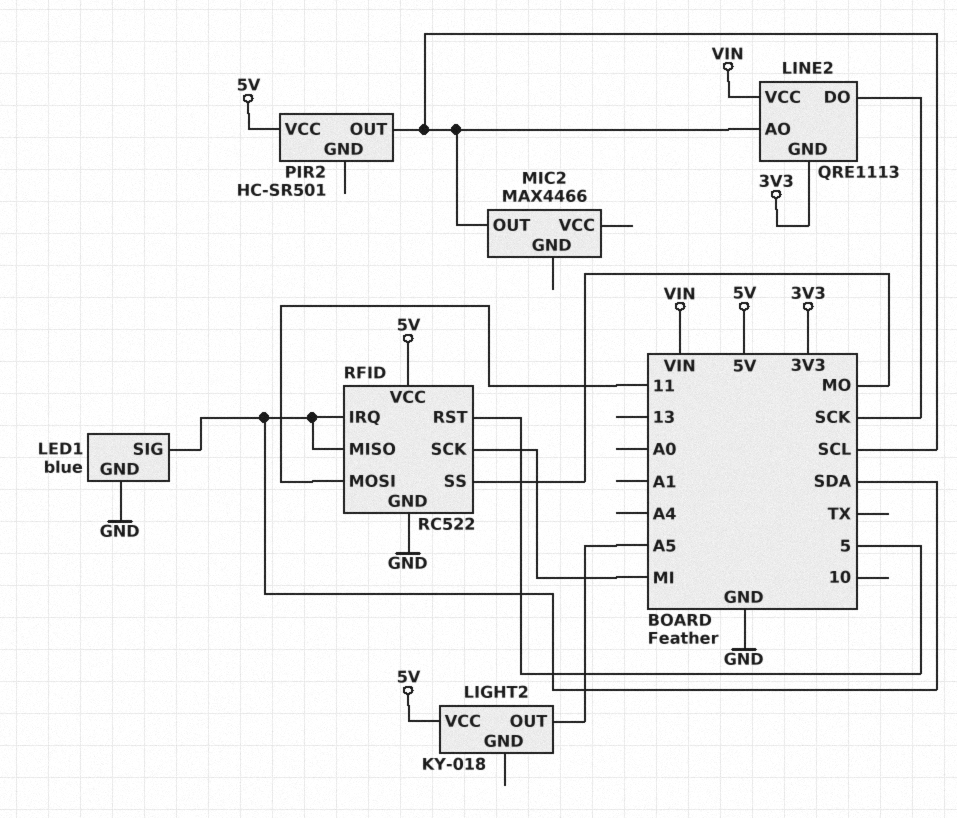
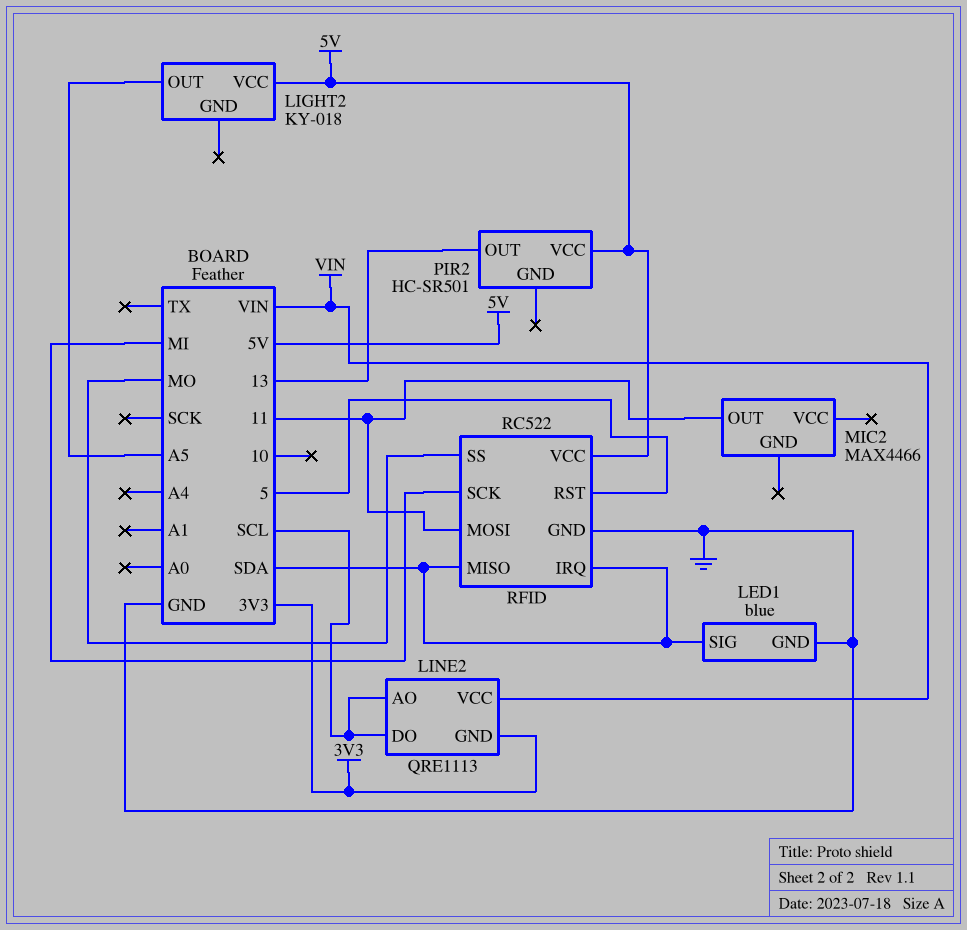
LINE2 pin DO: SCK -> SCL
MIC2 pin OUT: SCL -> 11
PIR2 pin OUT: SCL -> 13

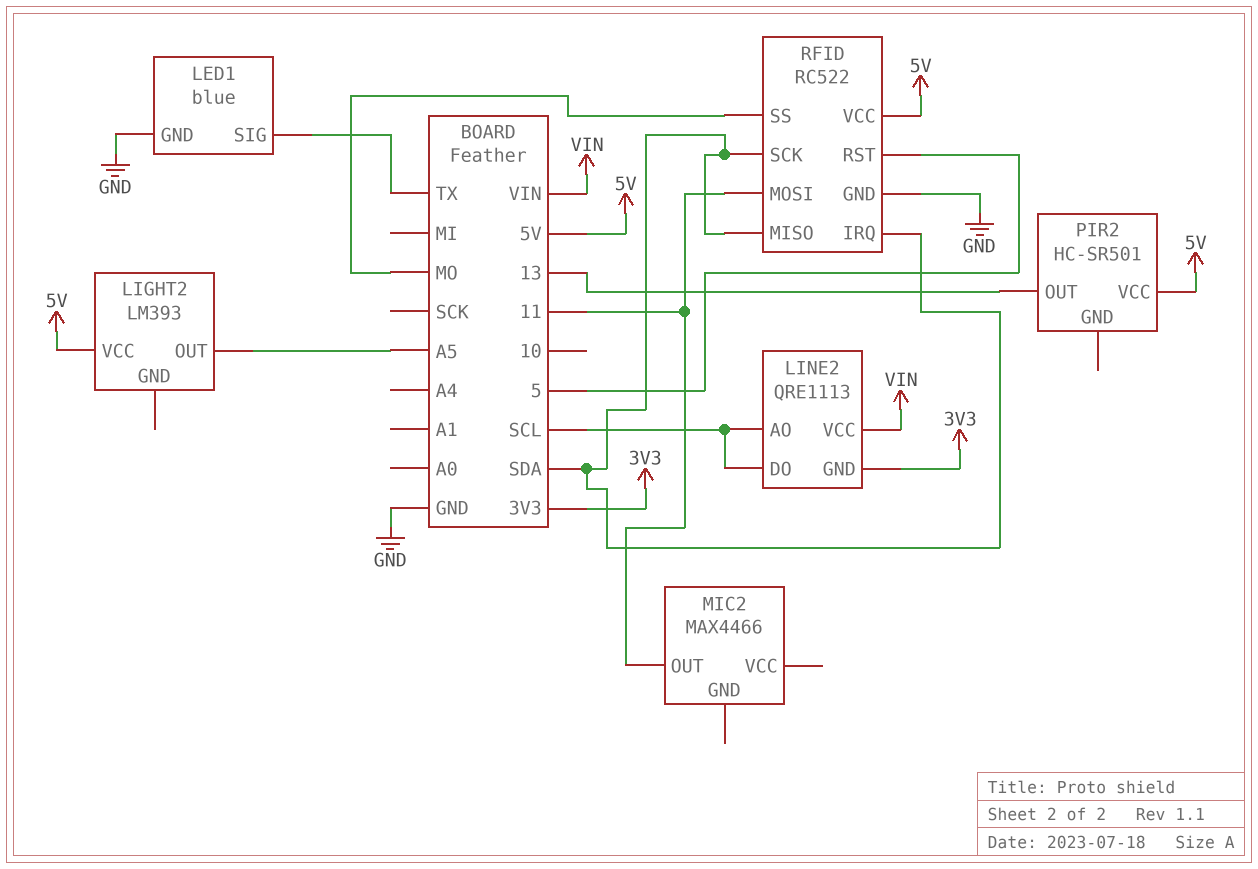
LED1 pin SIG: SDA -> TX
LIGHT2: KY-018 -> LM393
RFID pin SCK: MI -> SDA

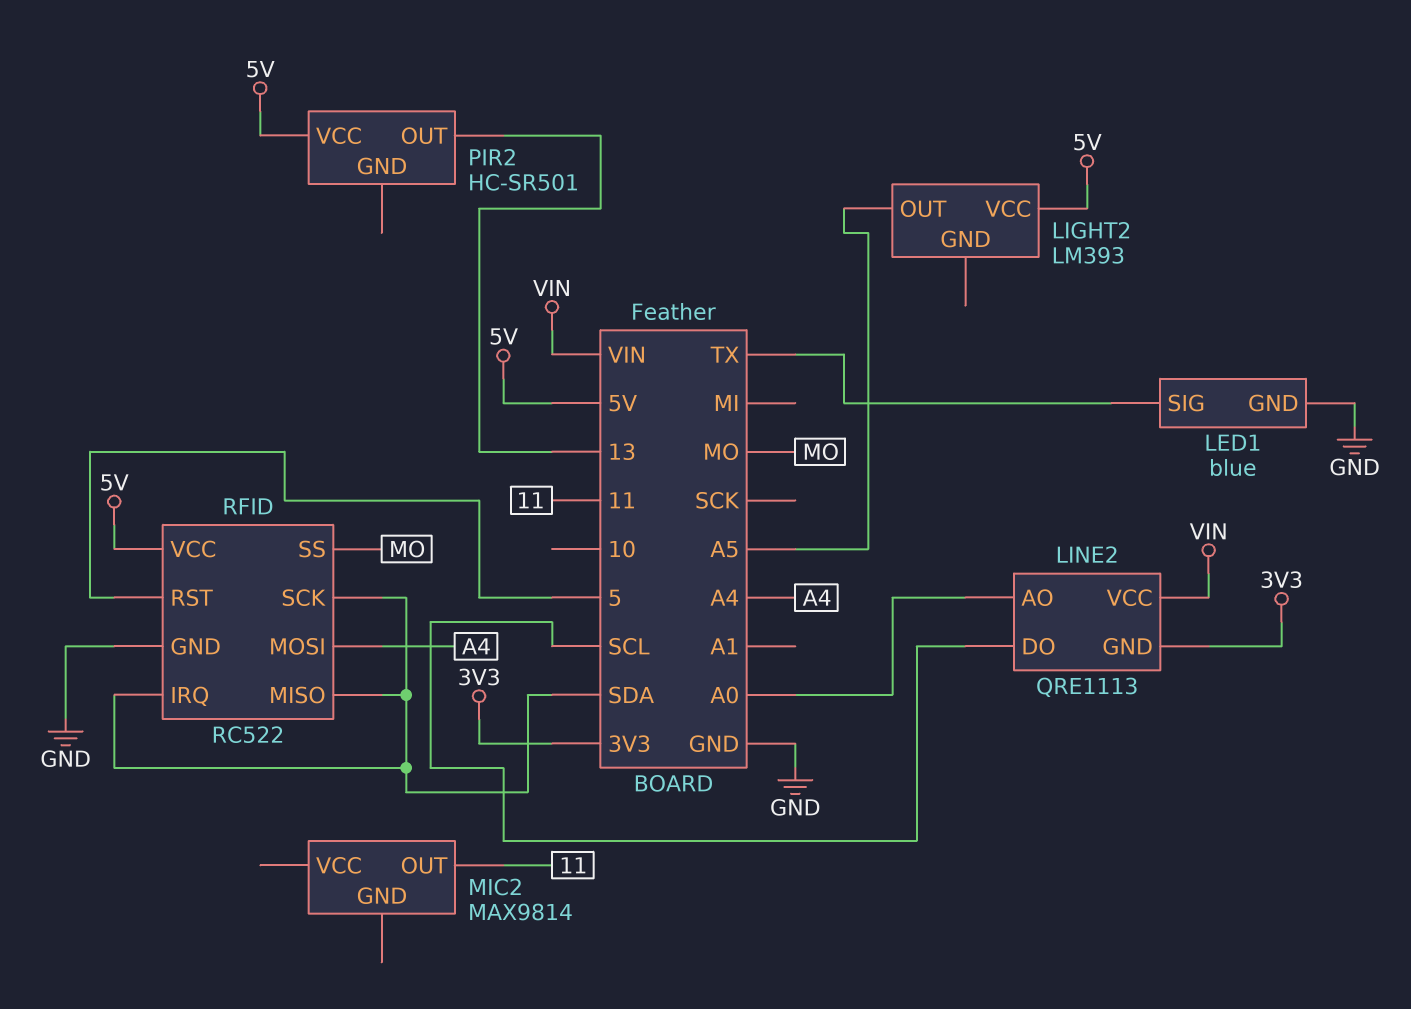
LINE2 pin AO: SCL -> A0
MIC2: MAX4466 -> MAX9814
RFID pin MOSI: 11 -> A4

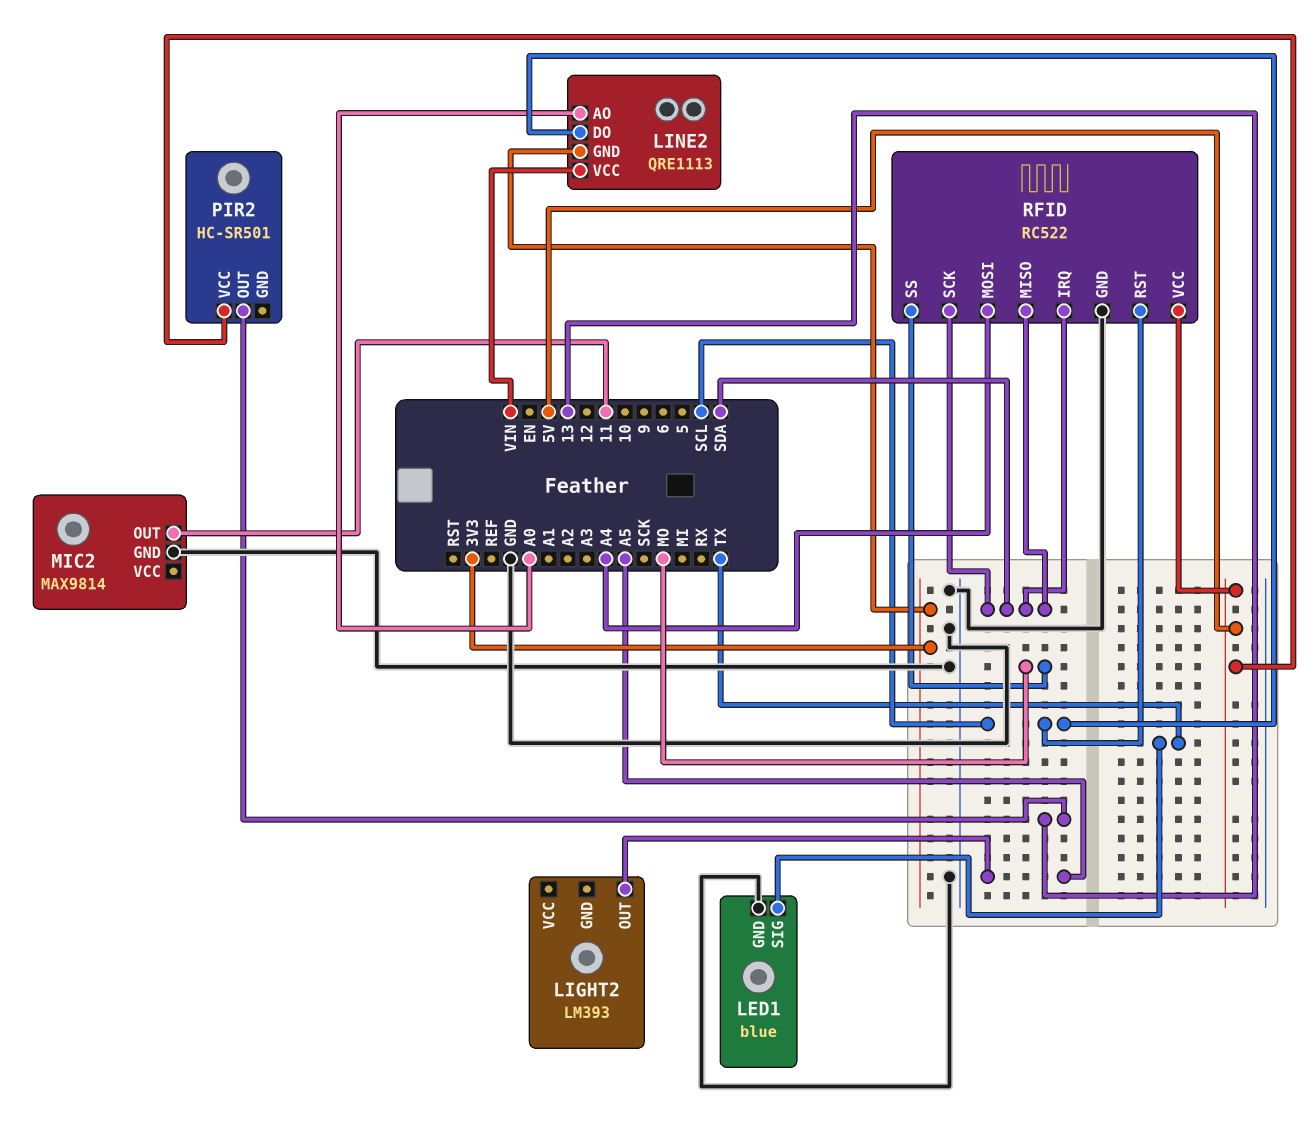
LIGHT2 pin VCC: 5V -> none
MIC2 pin GND: none -> GND
RFID pin RST: 5 -> SCL

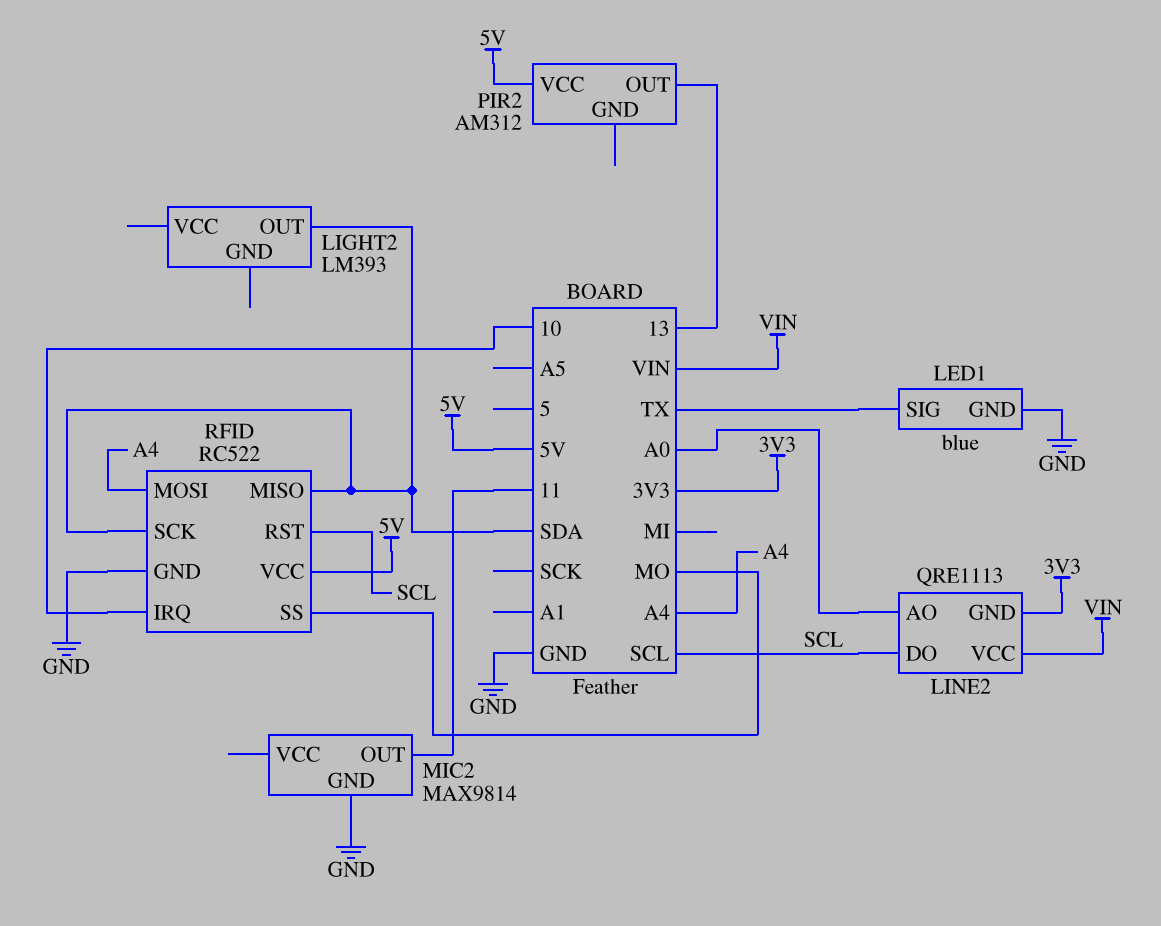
LIGHT2 pin OUT: A5 -> SDA
PIR2: HC-SR501 -> AM312
RFID pin IRQ: SDA -> 10

